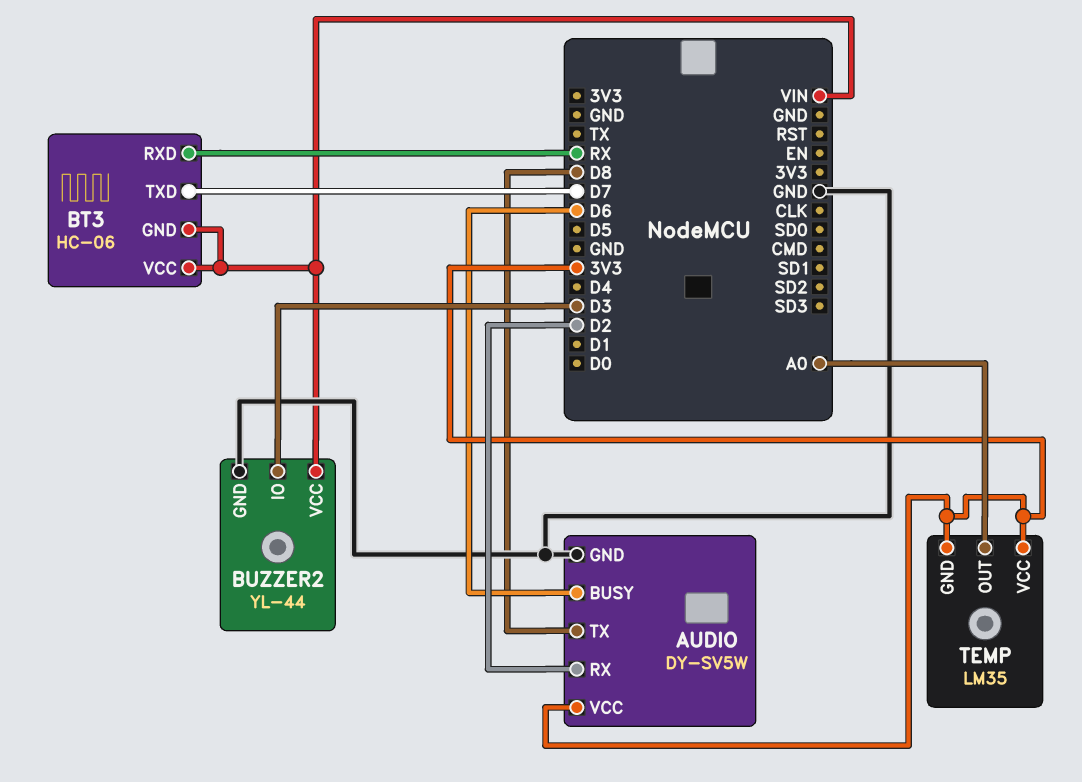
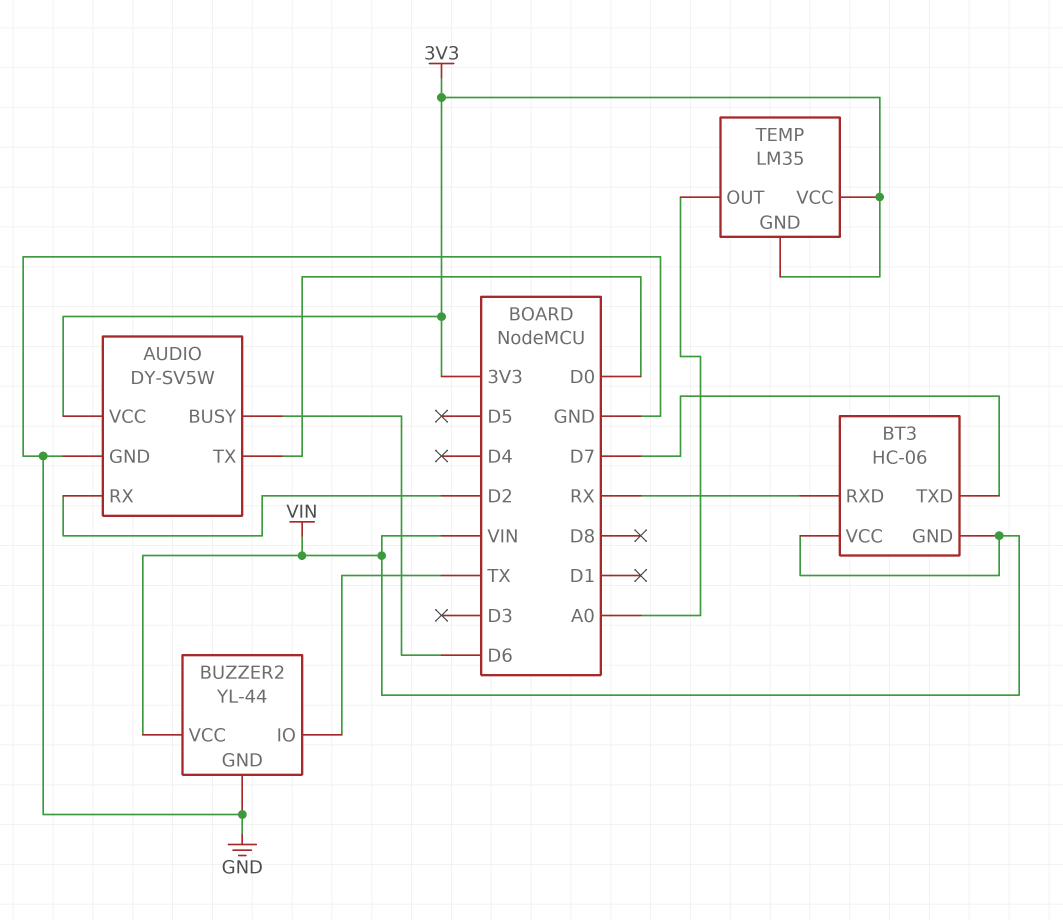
AUDIO pin TX: D8 -> D0
BUZZER2 pin IO: D3 -> TX

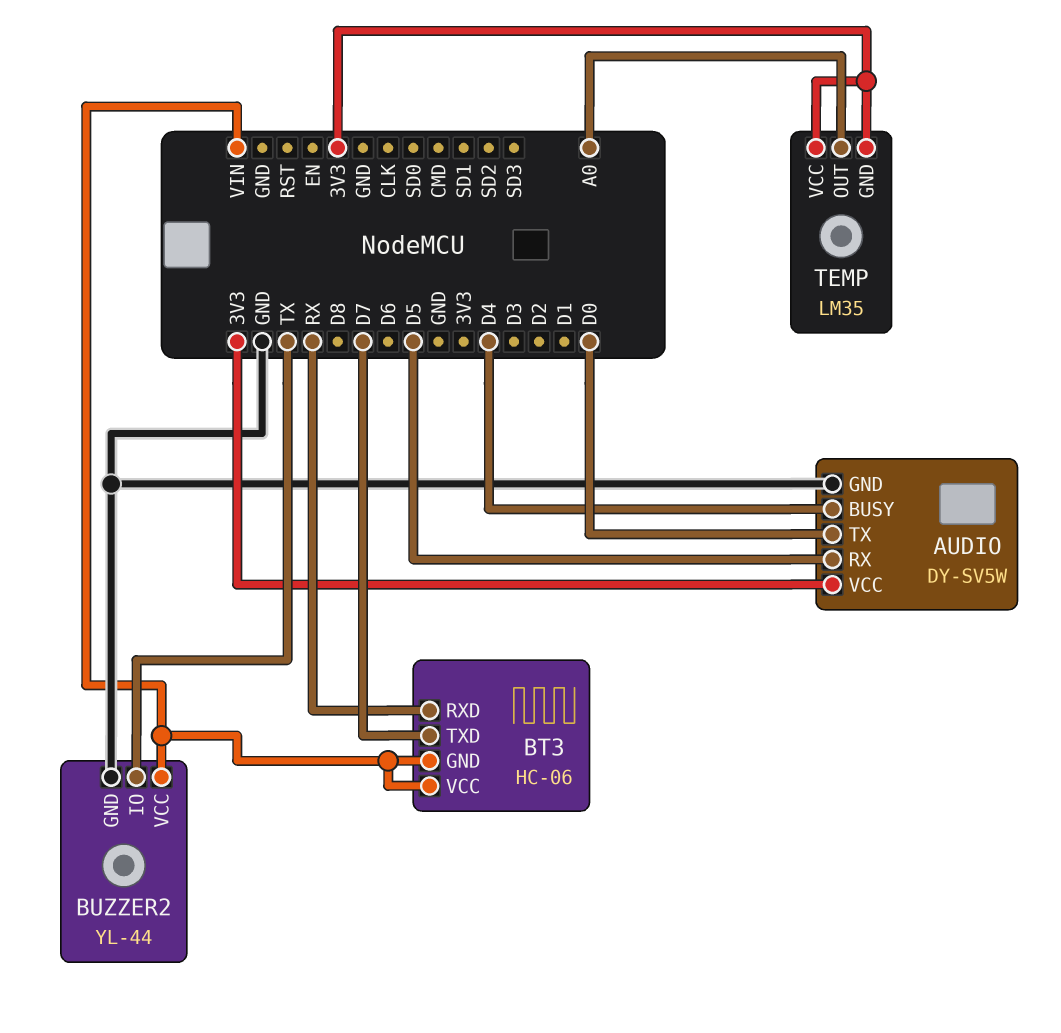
AUDIO pin BUSY: D6 -> D4
AUDIO pin RX: D2 -> D5

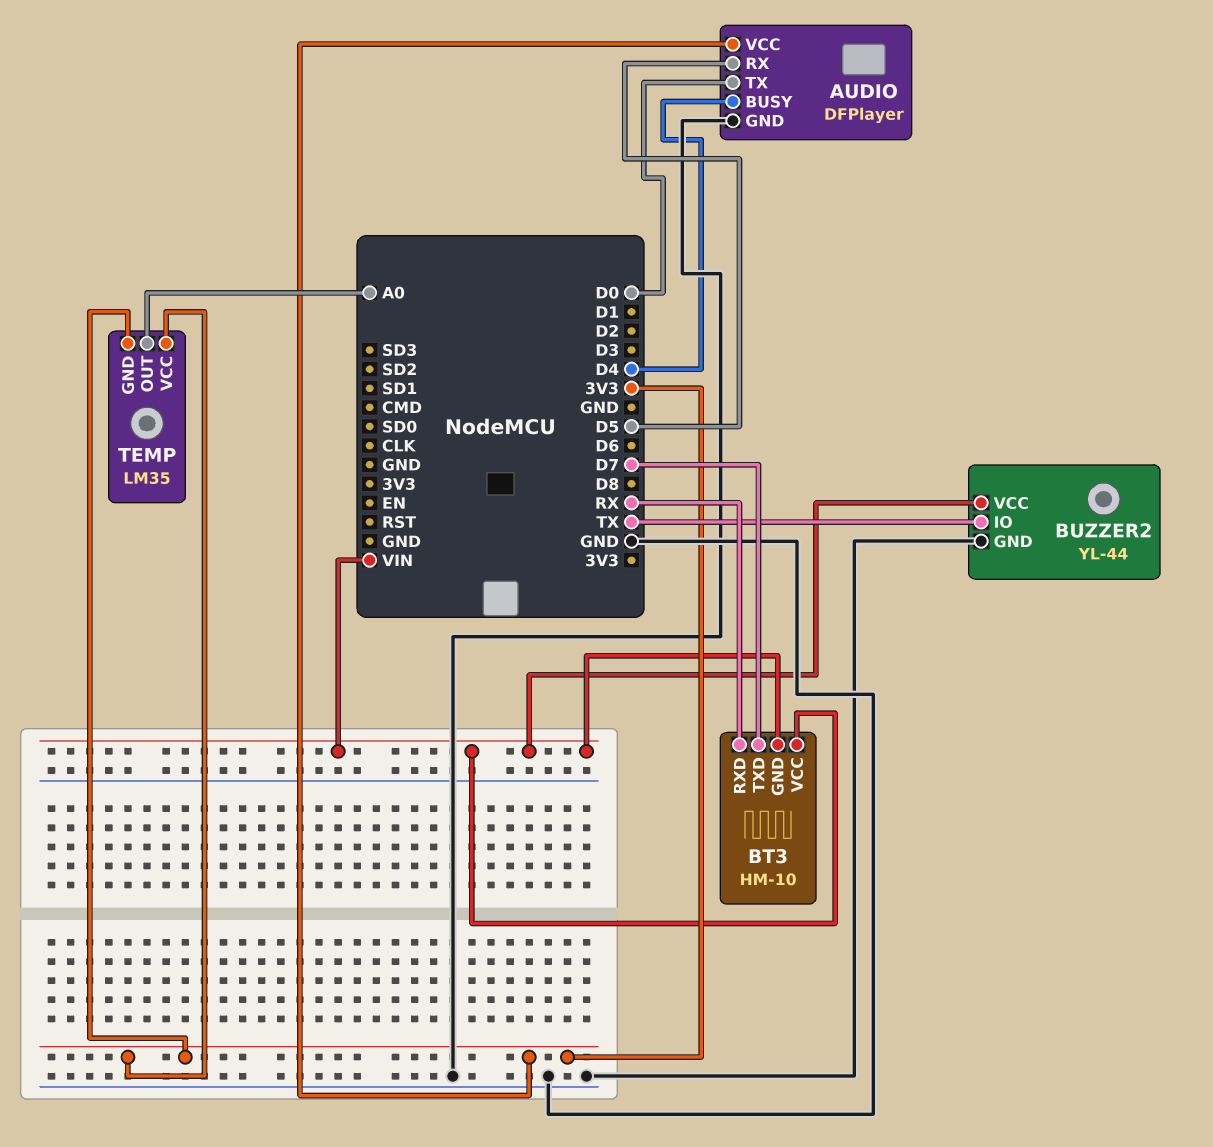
AUDIO: DY-SV5W -> DFPlayer
BT3: HC-06 -> HM-10

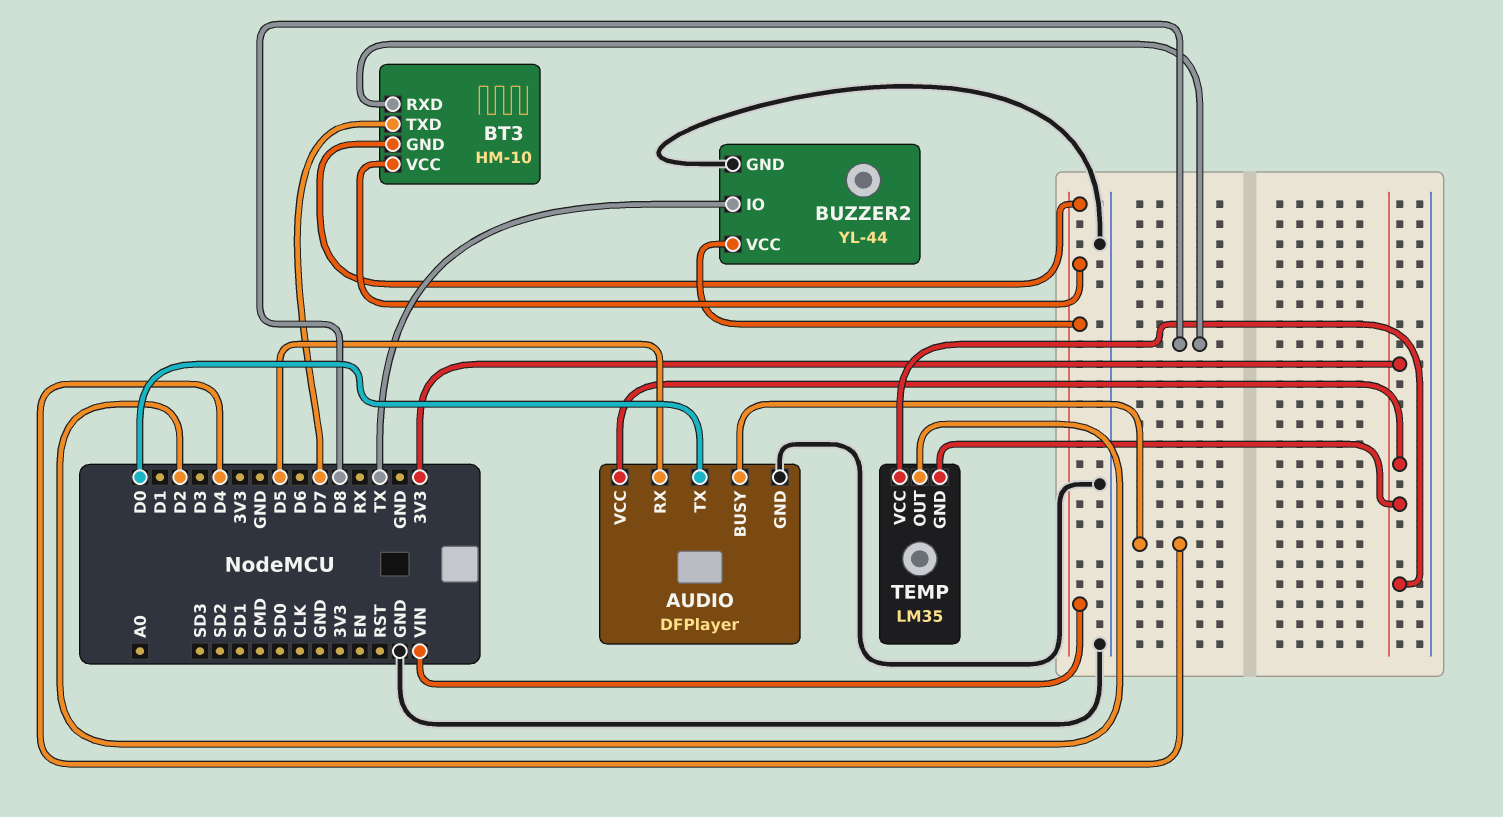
BT3 pin RXD: RX -> D8
TEMP pin OUT: A0 -> D2

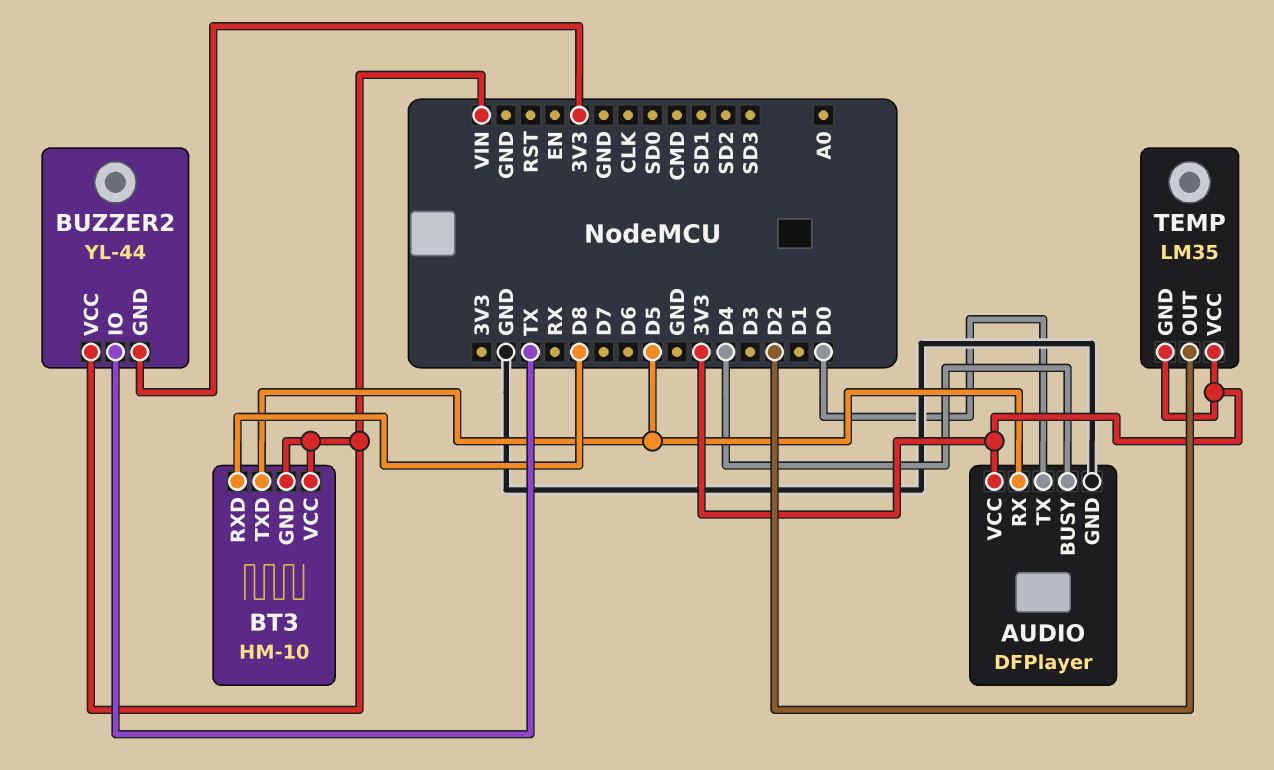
BT3 pin TXD: D7 -> D5
BUZZER2 pin GND: GND -> 3V3

